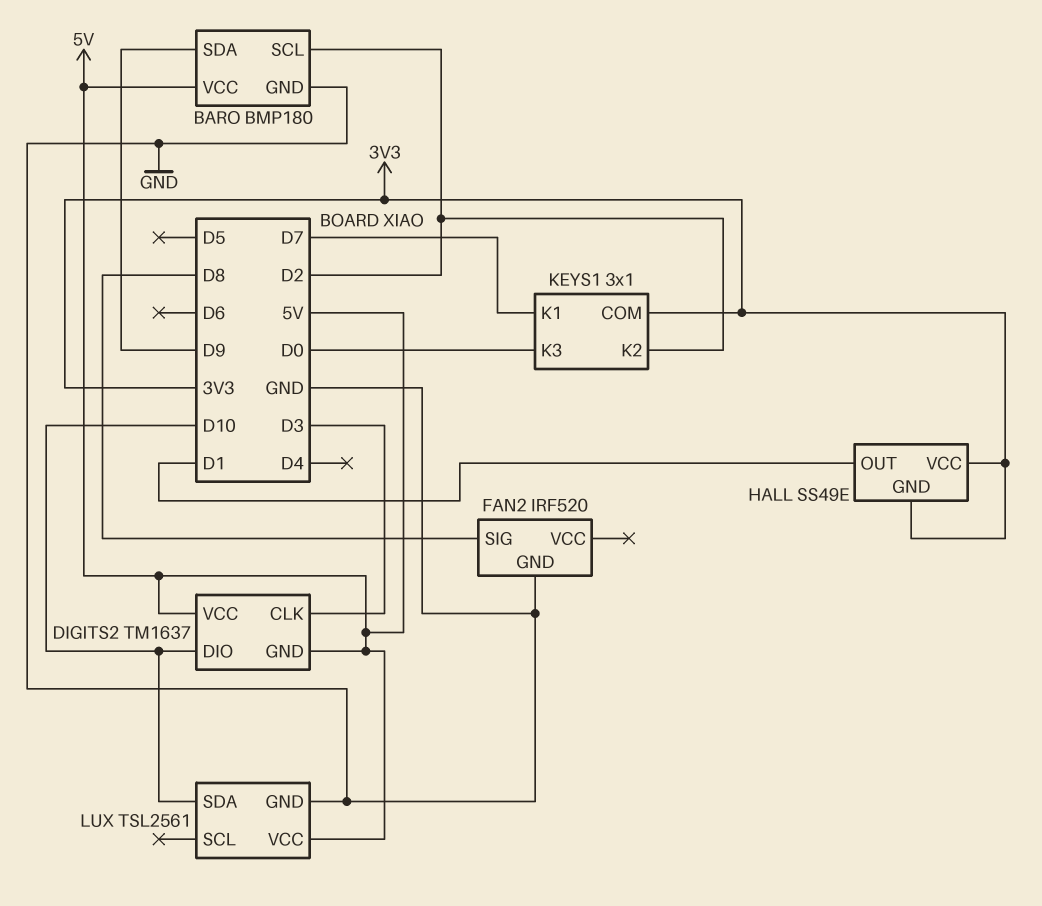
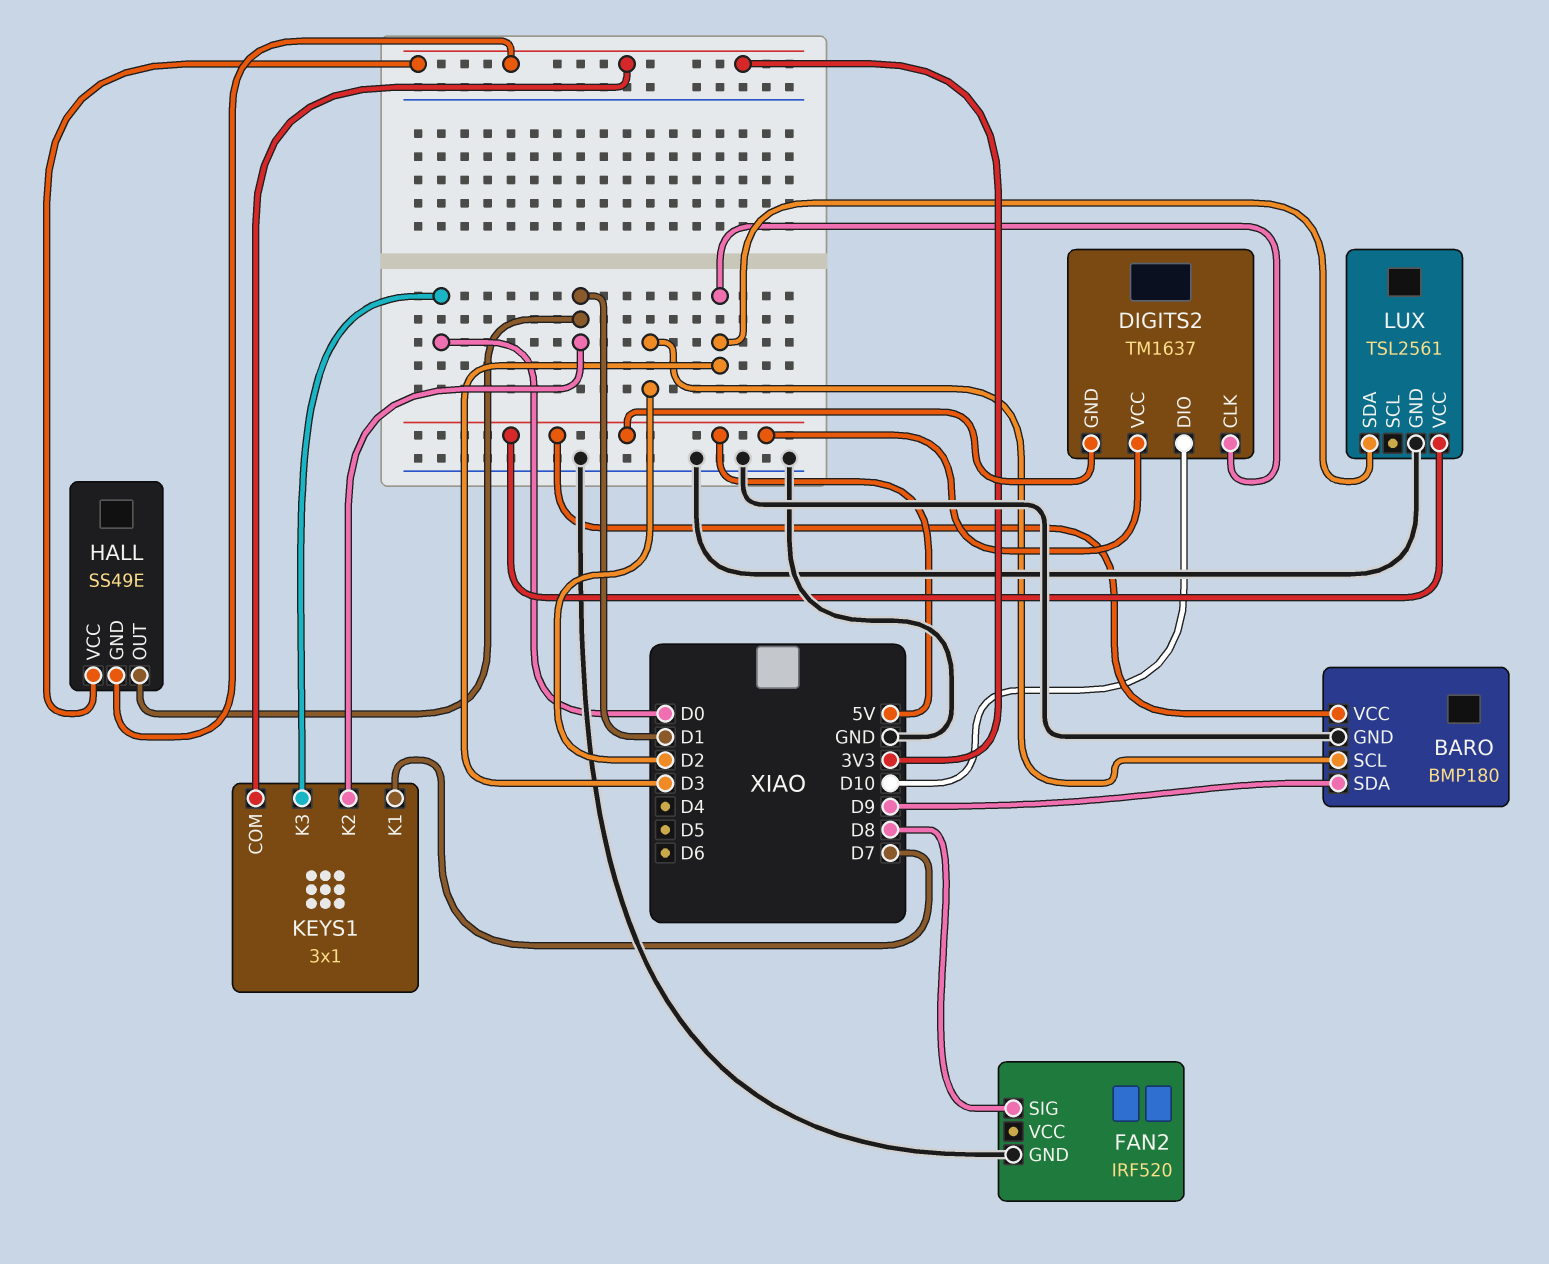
KEYS1 pin K2: D2 -> D1
LUX pin SDA: D10 -> D3

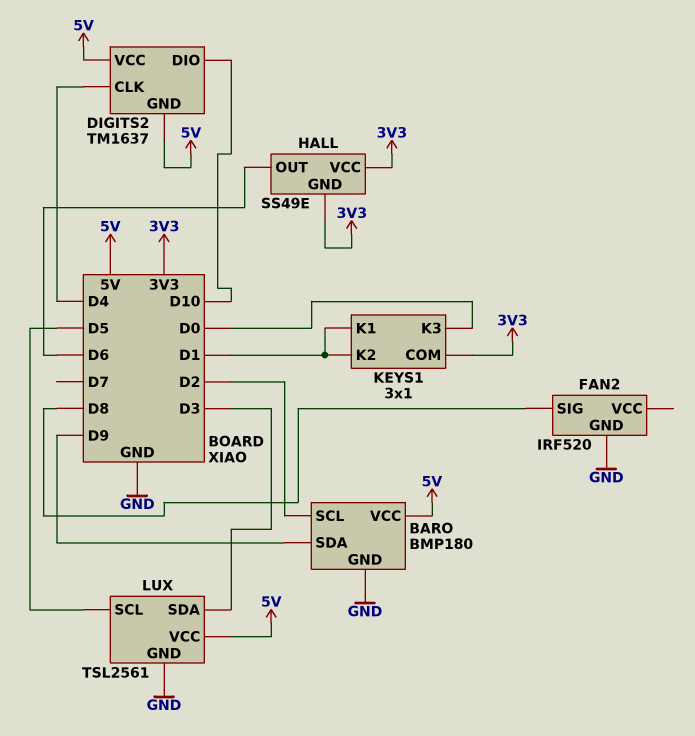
DIGITS2 pin CLK: D3 -> D4
HALL pin OUT: D1 -> D6
KEYS1 pin K1: D7 -> D1
LUX pin SCL: none -> D5

